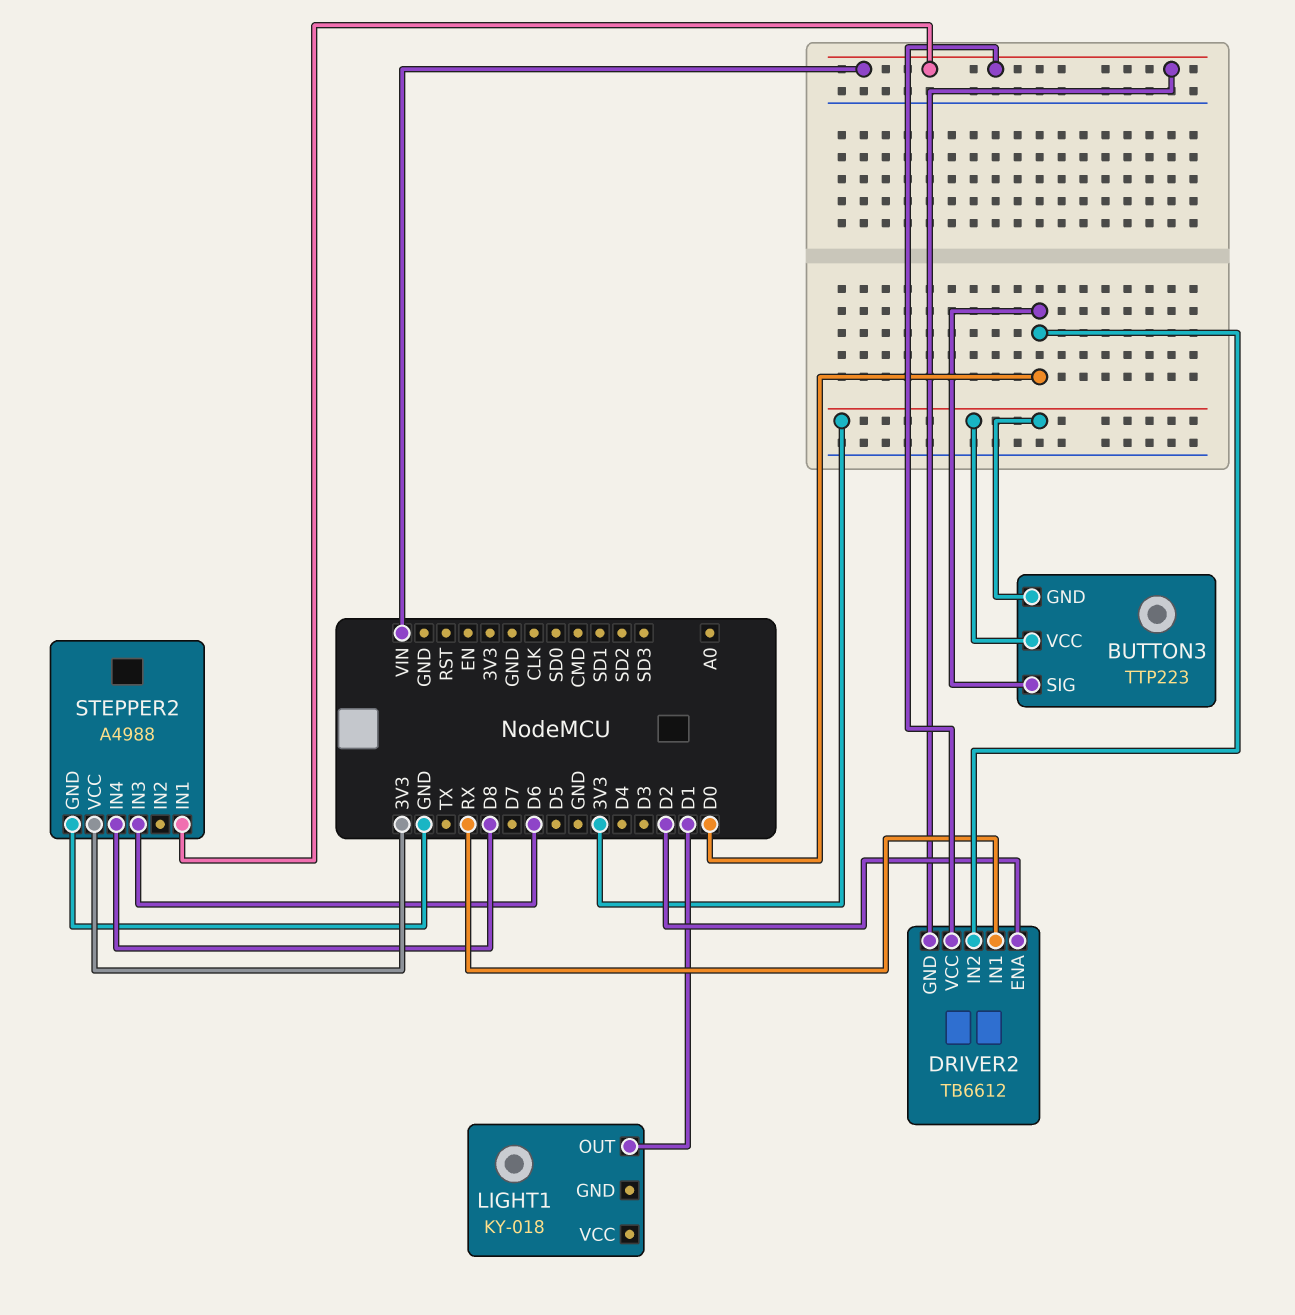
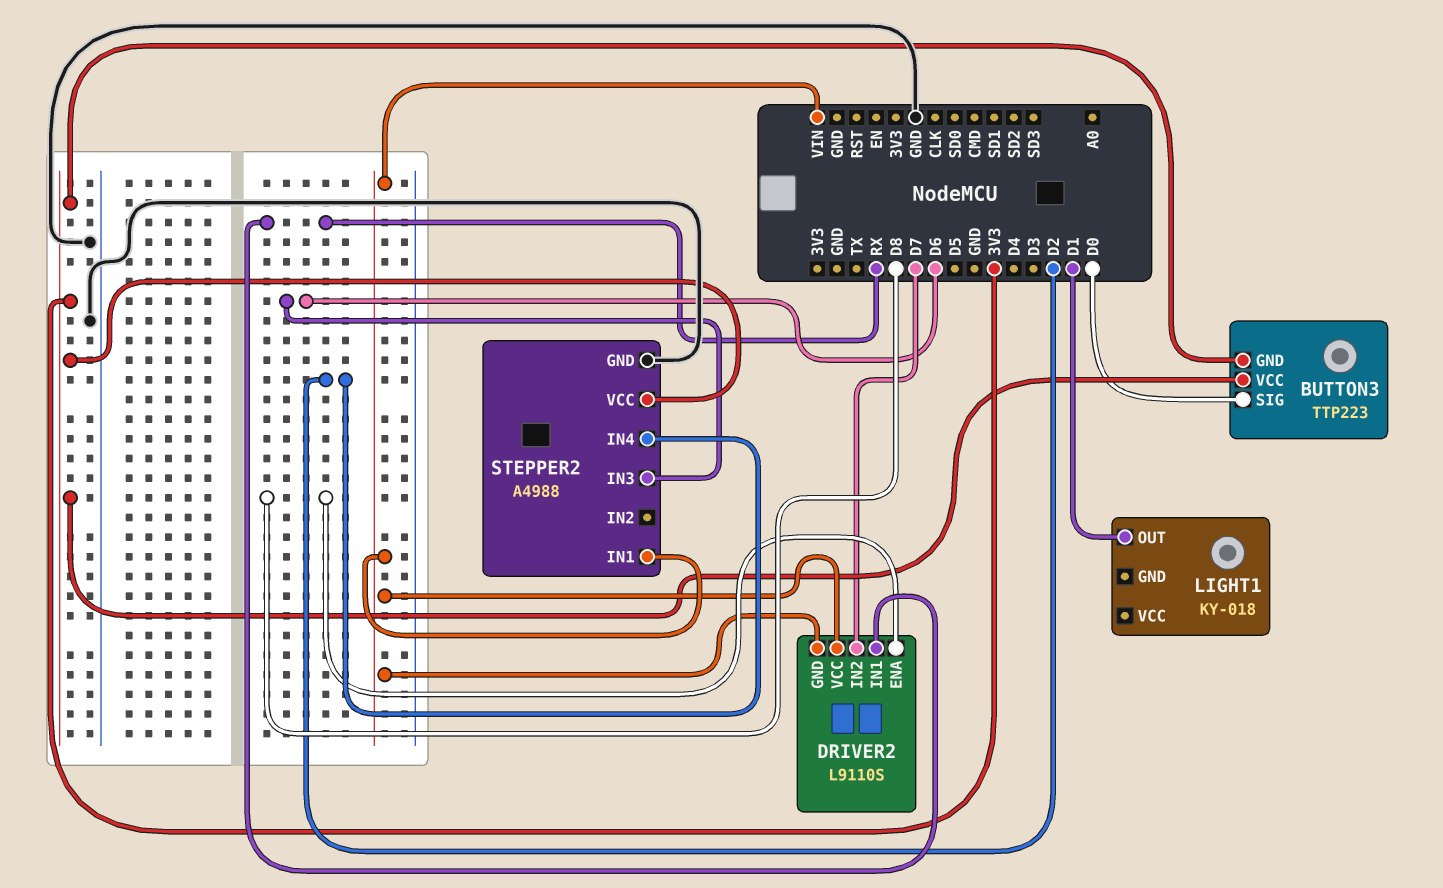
DRIVER2: TB6612 -> L9110S
DRIVER2 pin ENA: D2 -> D8
DRIVER2 pin IN2: D0 -> D7
STEPPER2 pin IN4: D8 -> D2

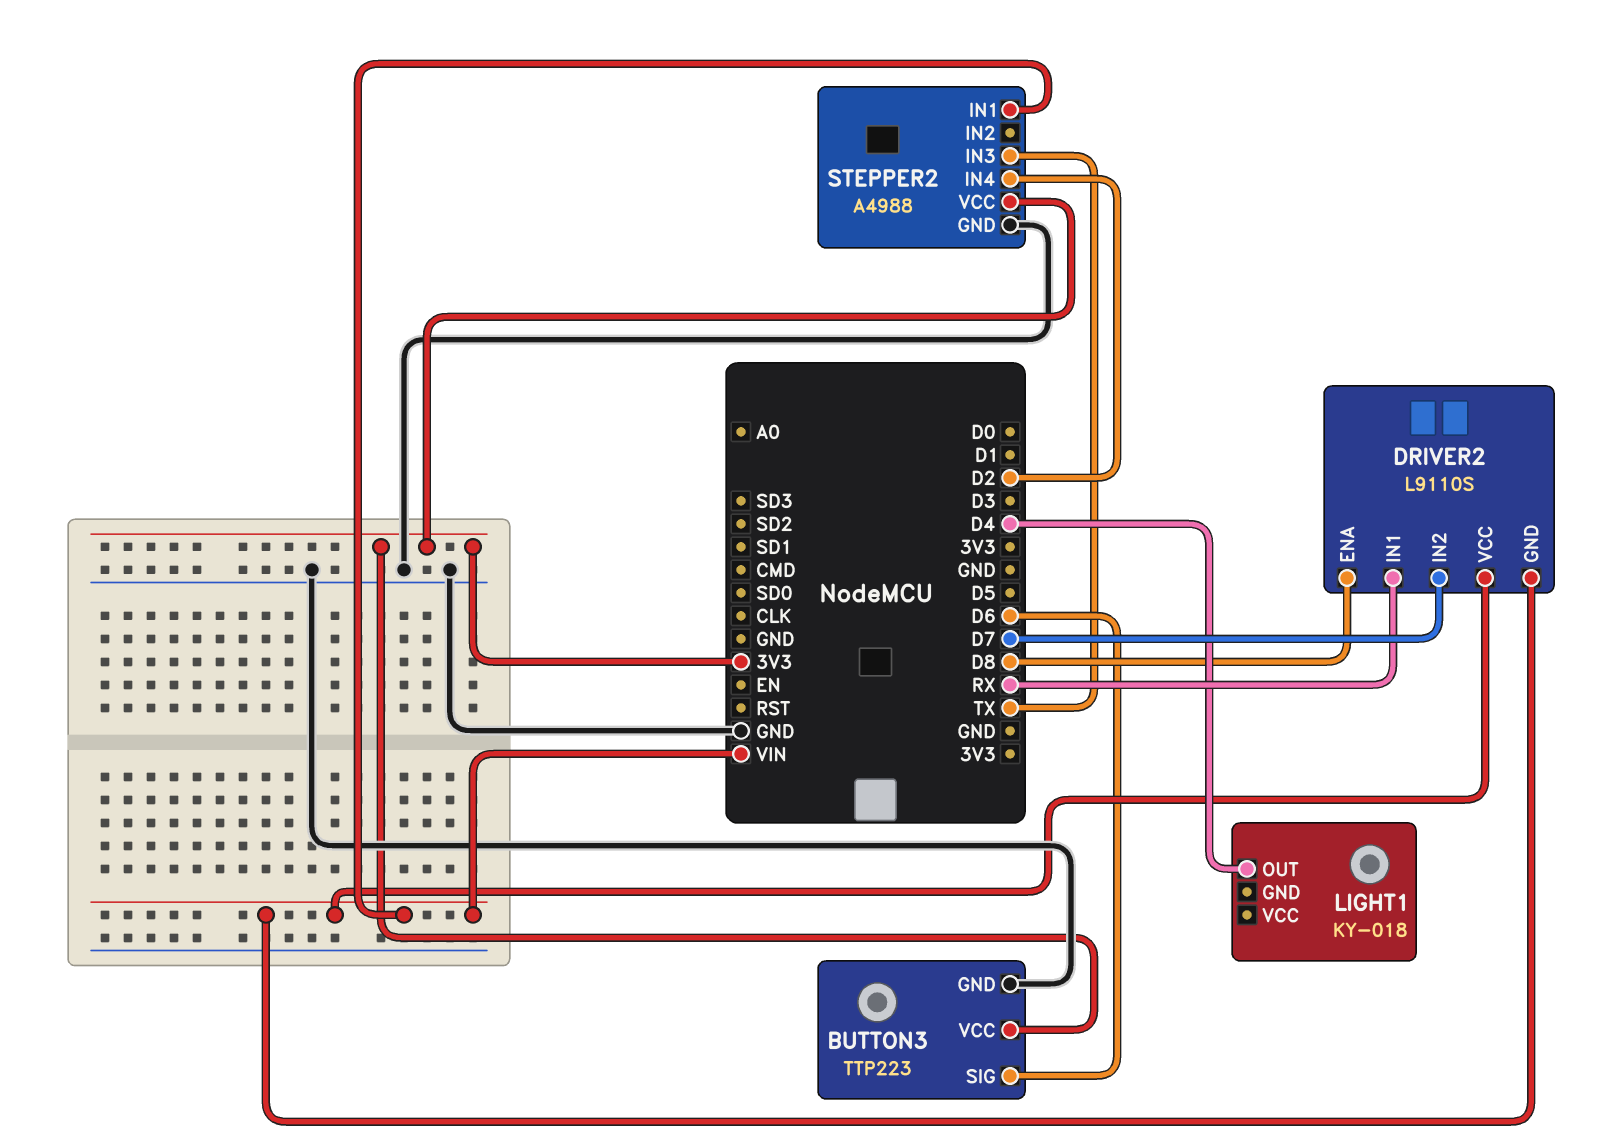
BUTTON3 pin GND: 3V3 -> GND
BUTTON3 pin SIG: D0 -> D6
LIGHT1 pin OUT: D1 -> D4
STEPPER2 pin IN3: D6 -> TX

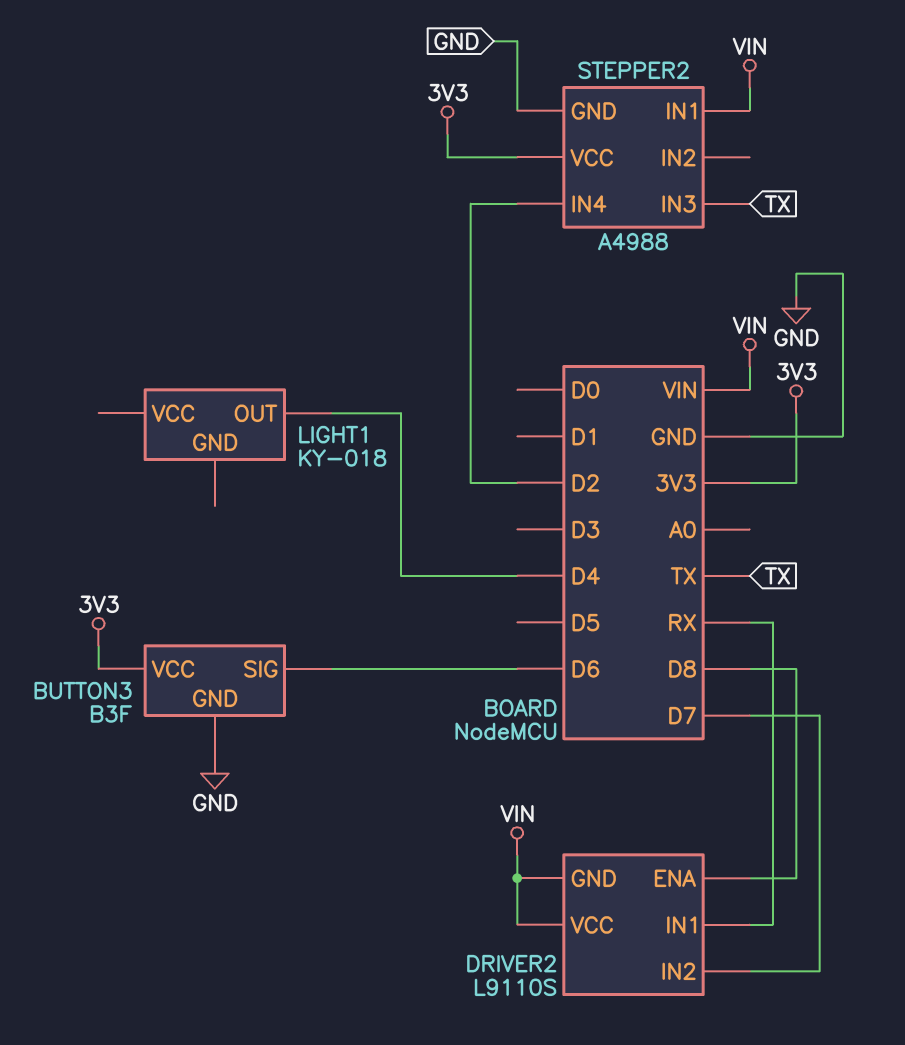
BUTTON3: TTP223 -> B3F

